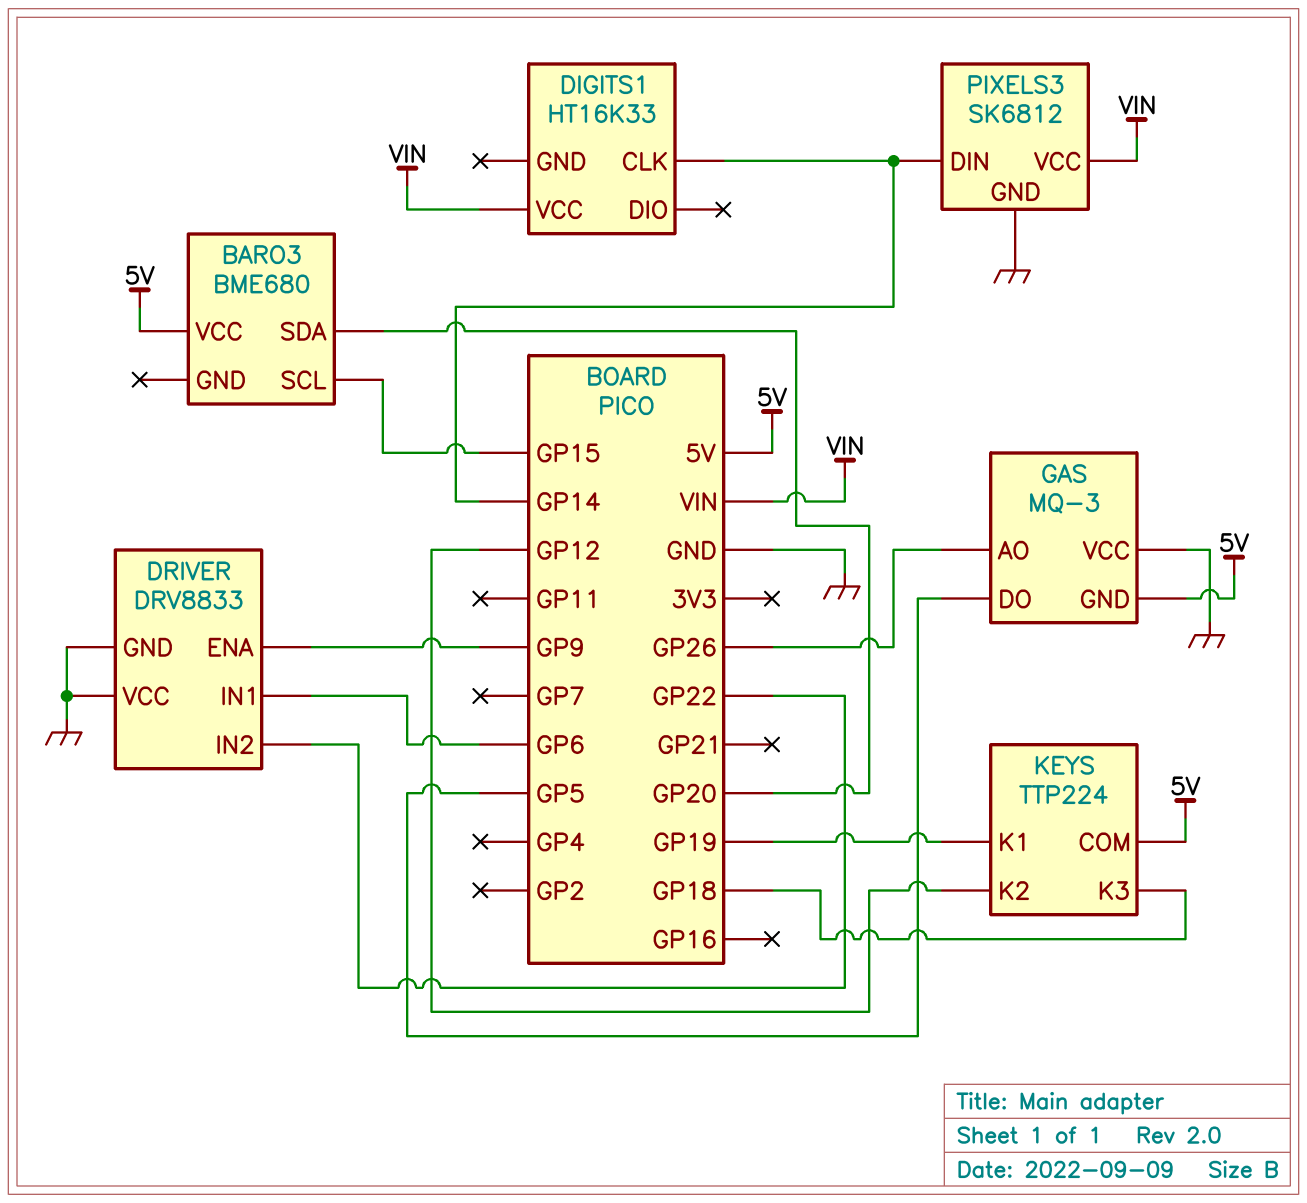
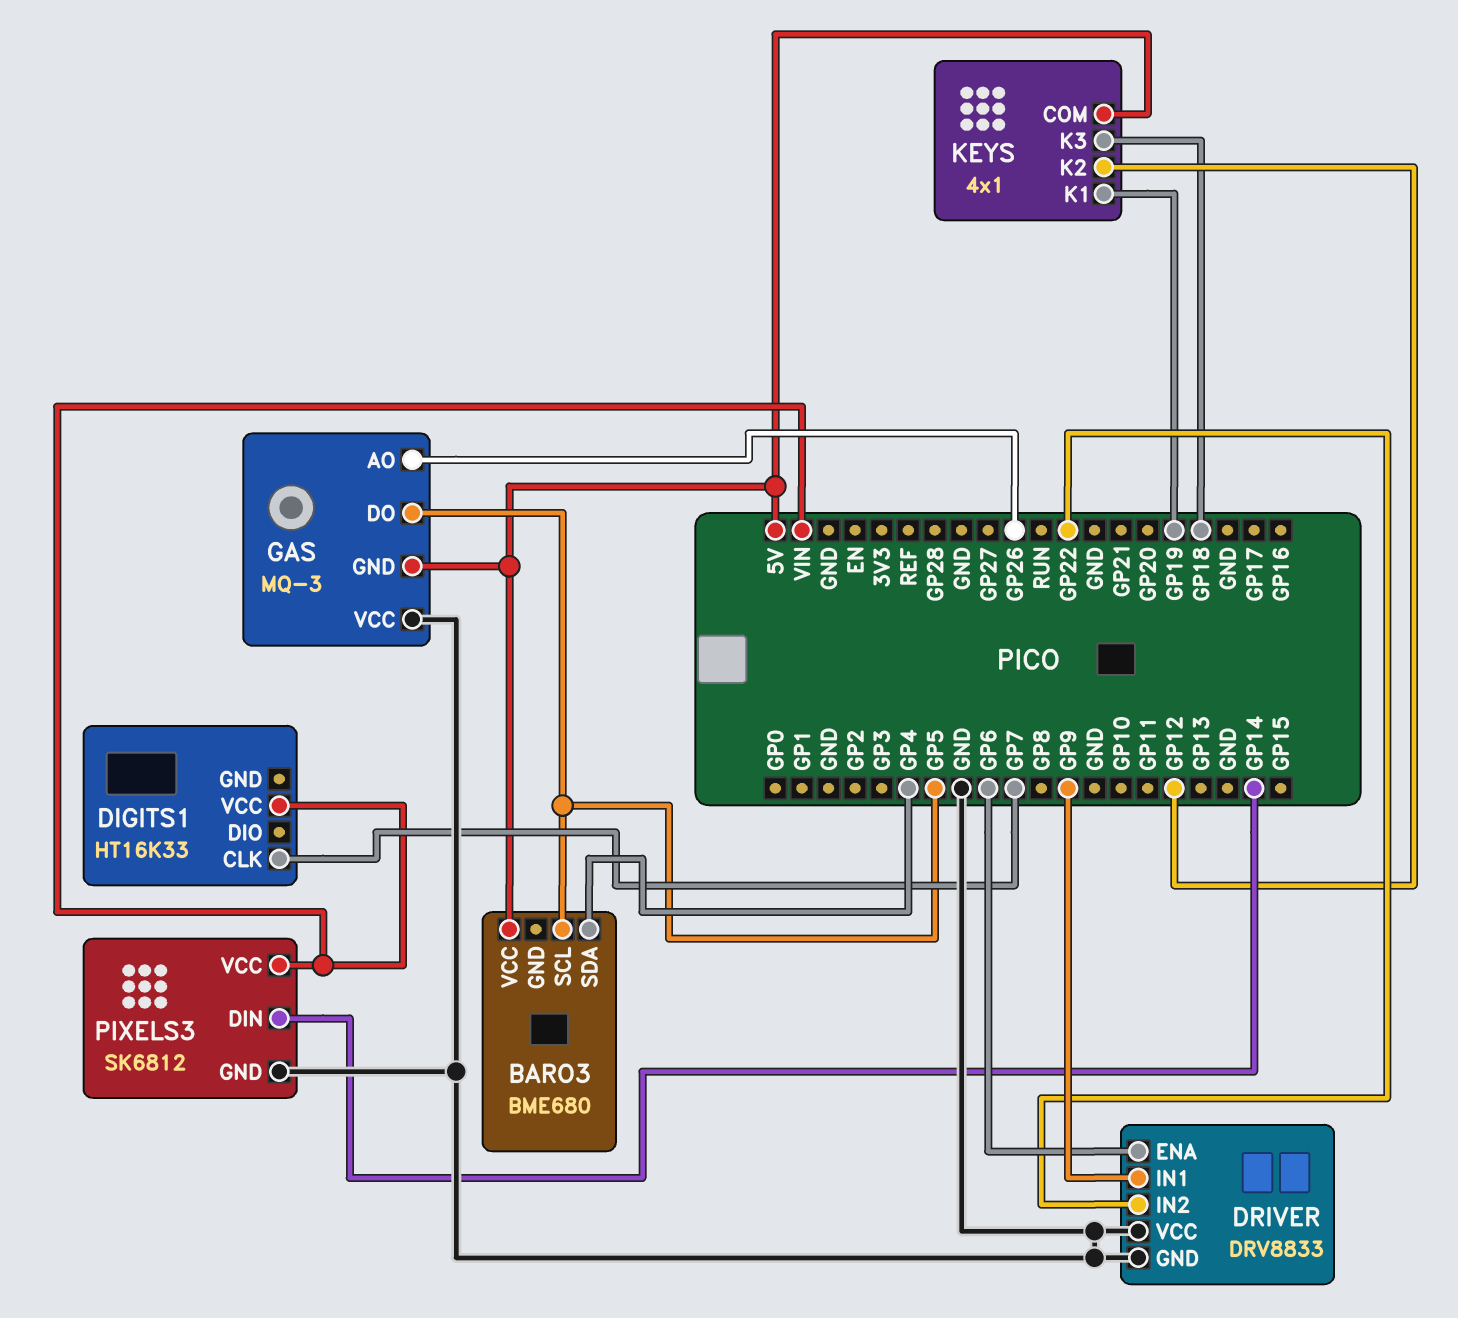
BARO3 pin SCL: GP15 -> GP5
BARO3 pin SDA: GP20 -> GP4
DIGITS1 pin CLK: GP14 -> GP7
DRIVER pin ENA: GP9 -> GP6
DRIVER pin IN1: GP6 -> GP9
KEYS: TTP224 -> 4x1

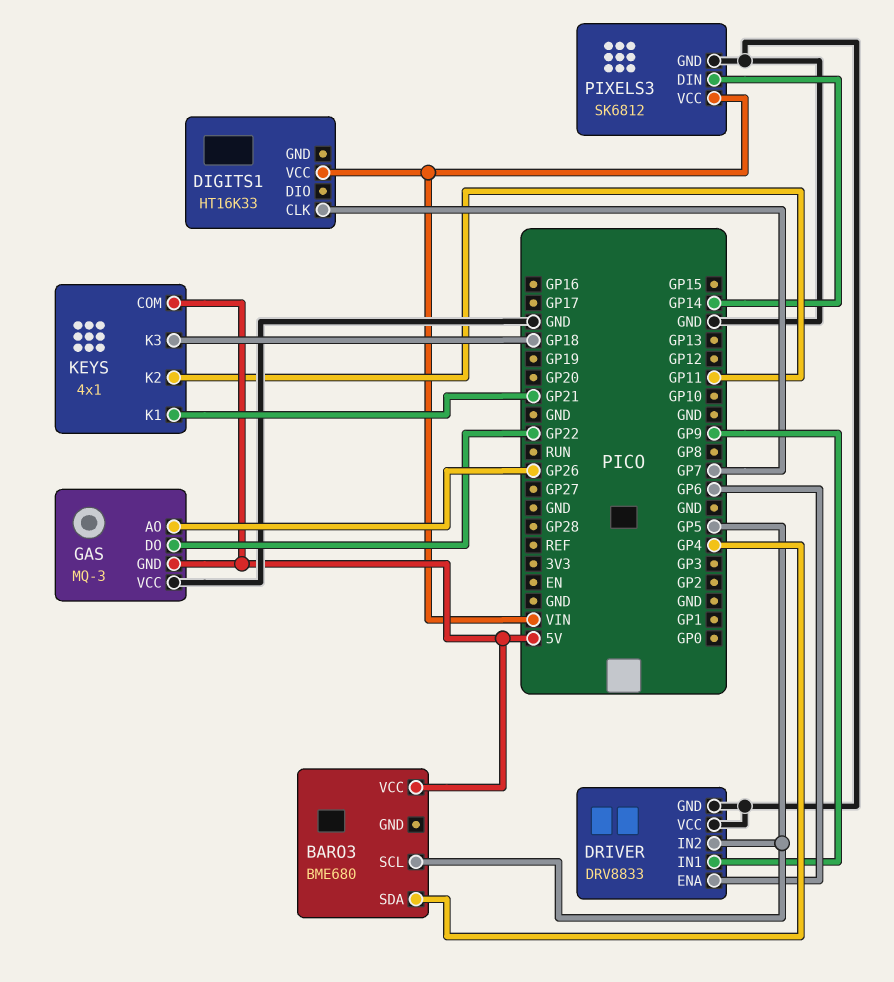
DRIVER pin IN2: GP22 -> GP5
GAS pin DO: GP5 -> GP22
KEYS pin K1: GP19 -> GP21
KEYS pin K2: GP12 -> GP11

